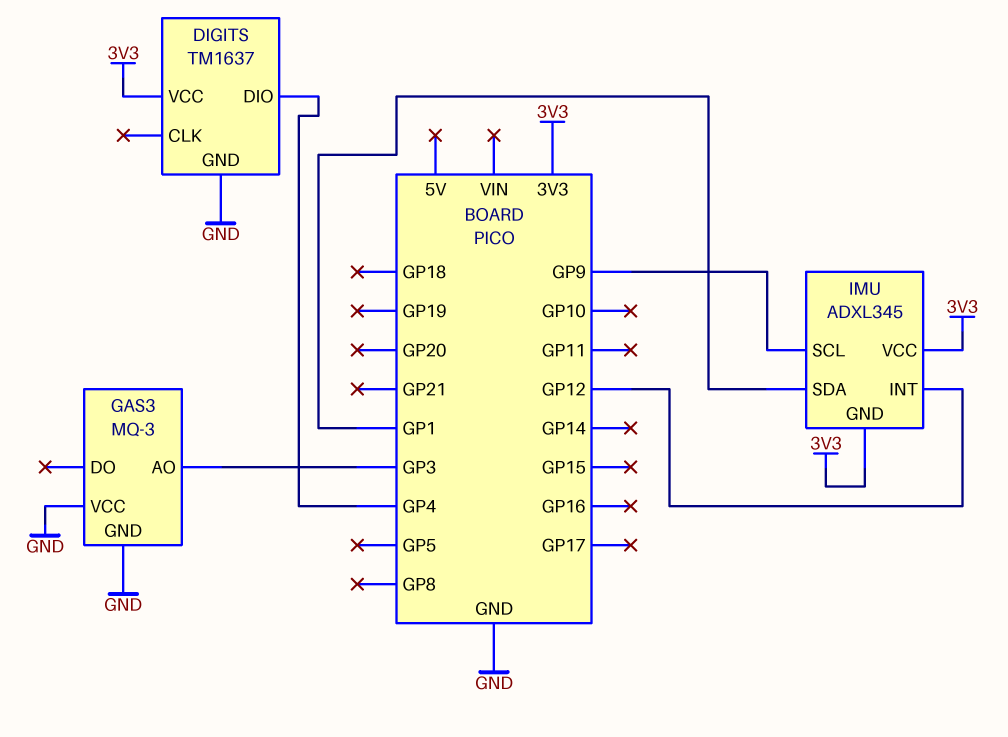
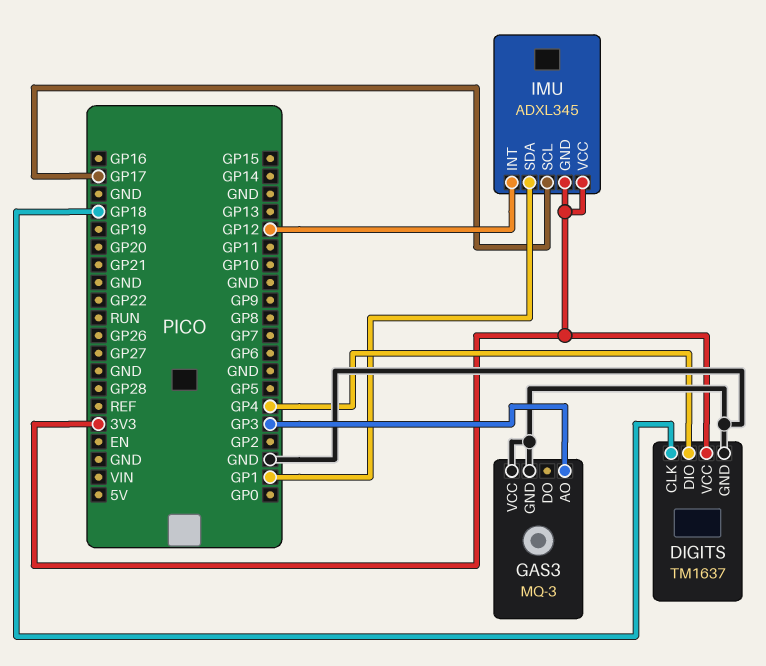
DIGITS pin CLK: none -> GP18
IMU pin SCL: GP9 -> GP17

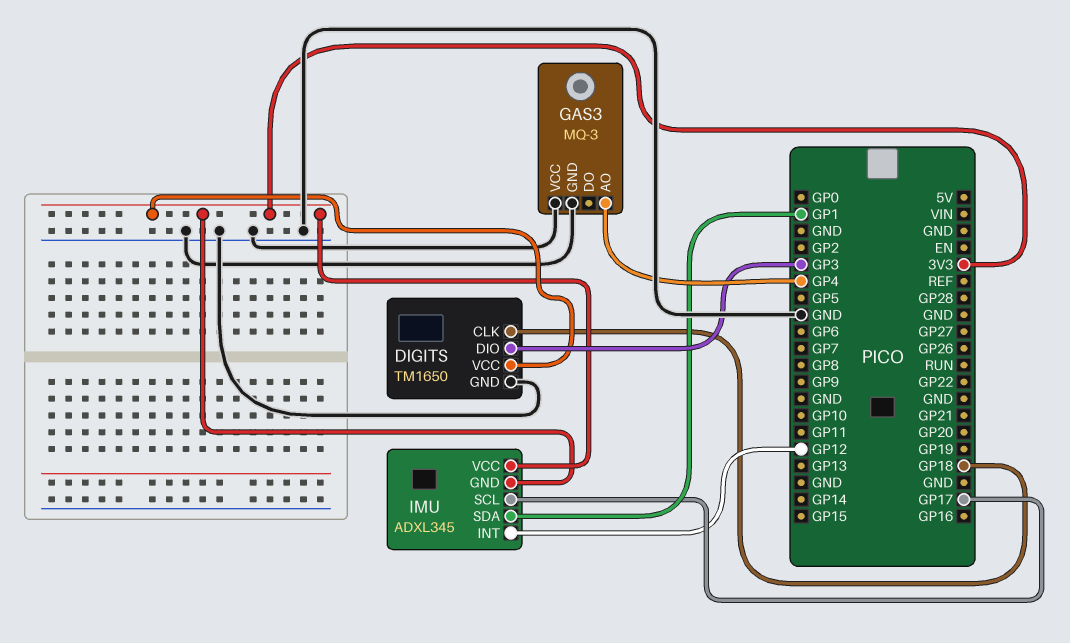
DIGITS: TM1637 -> TM1650
DIGITS pin DIO: GP4 -> GP3
GAS3 pin AO: GP3 -> GP4

